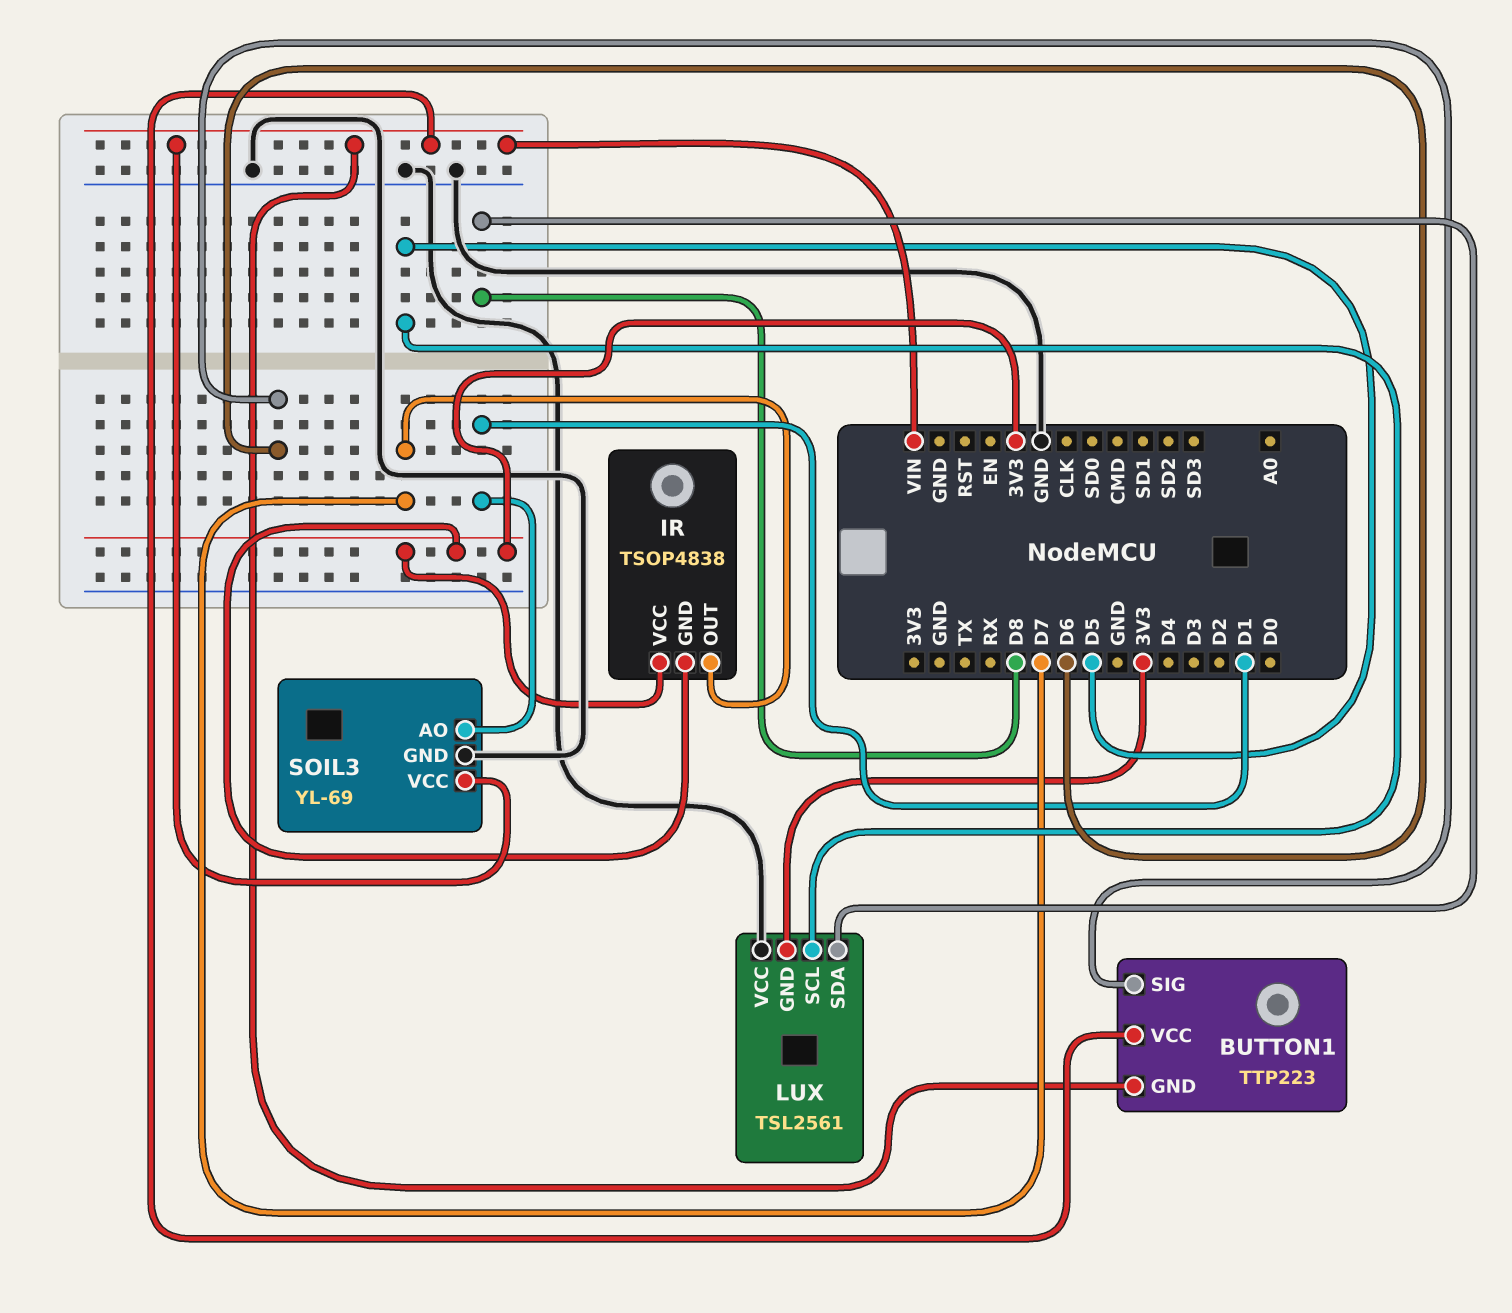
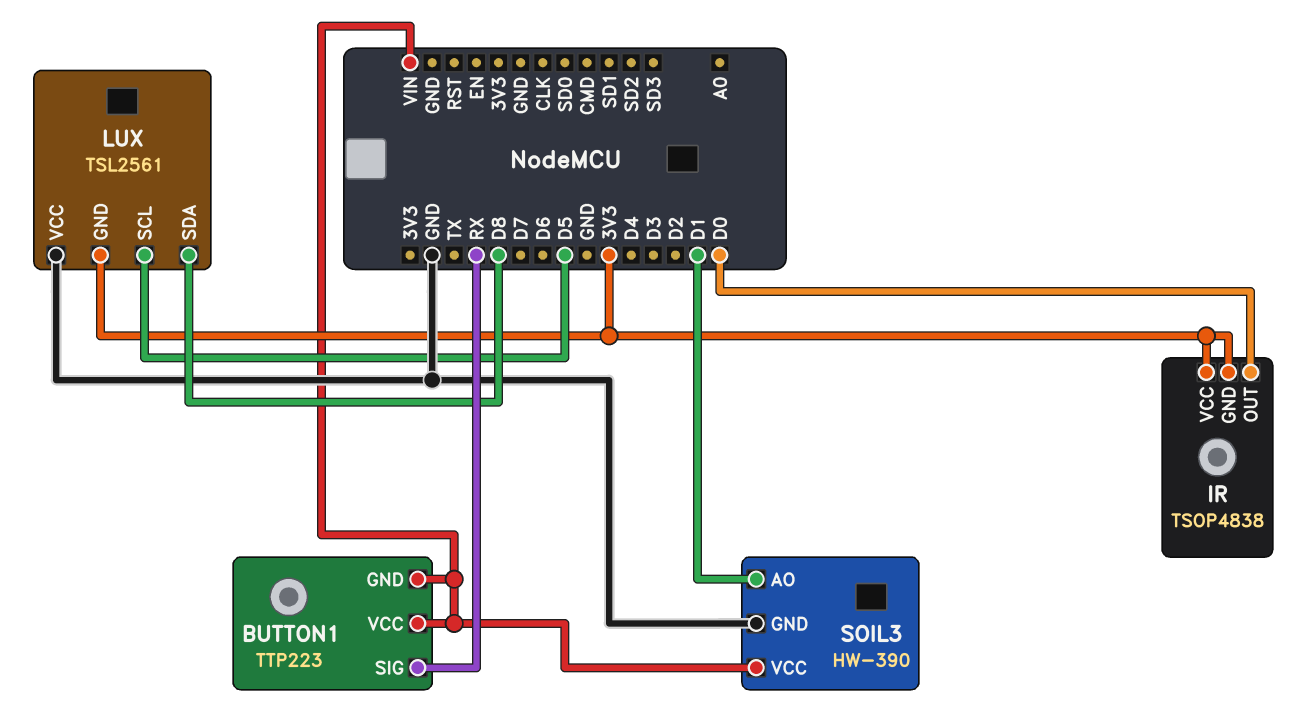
BUTTON1 pin SIG: D6 -> RX
IR pin OUT: D7 -> D0
SOIL3: YL-69 -> HW-390

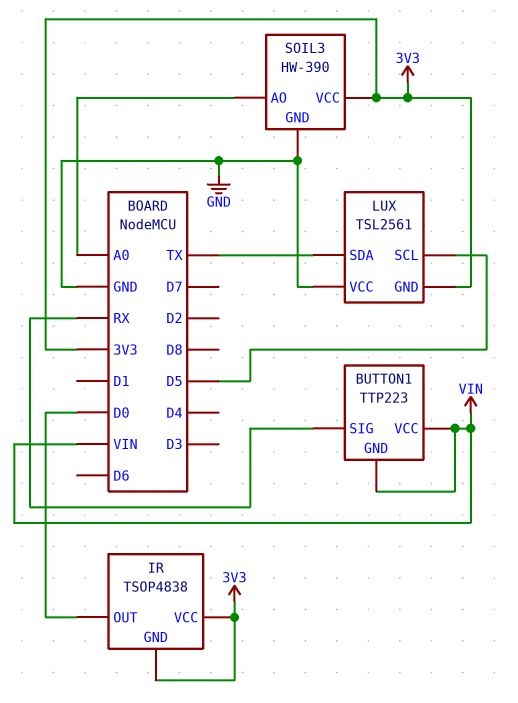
LUX pin SDA: D8 -> TX
SOIL3 pin AO: D1 -> A0
SOIL3 pin VCC: VIN -> 3V3

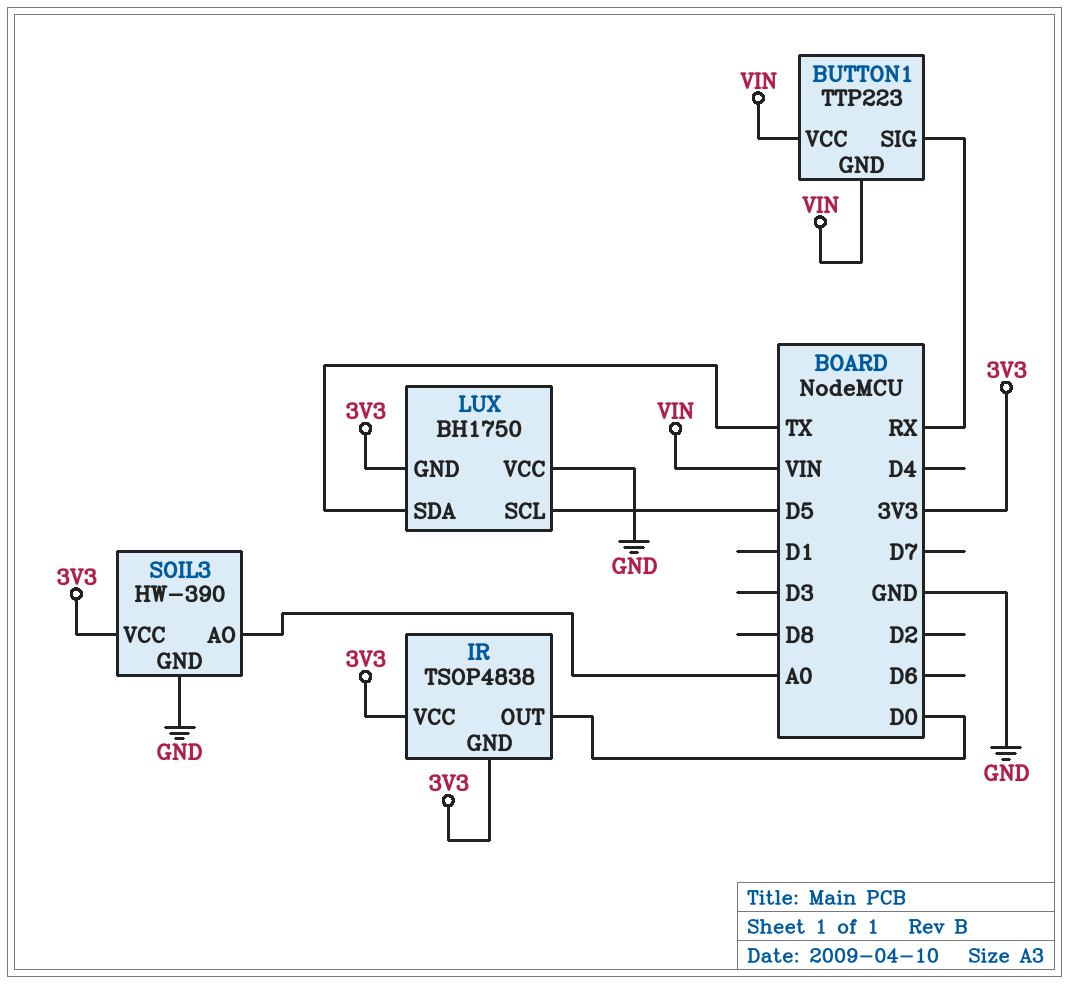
LUX: TSL2561 -> BH1750

